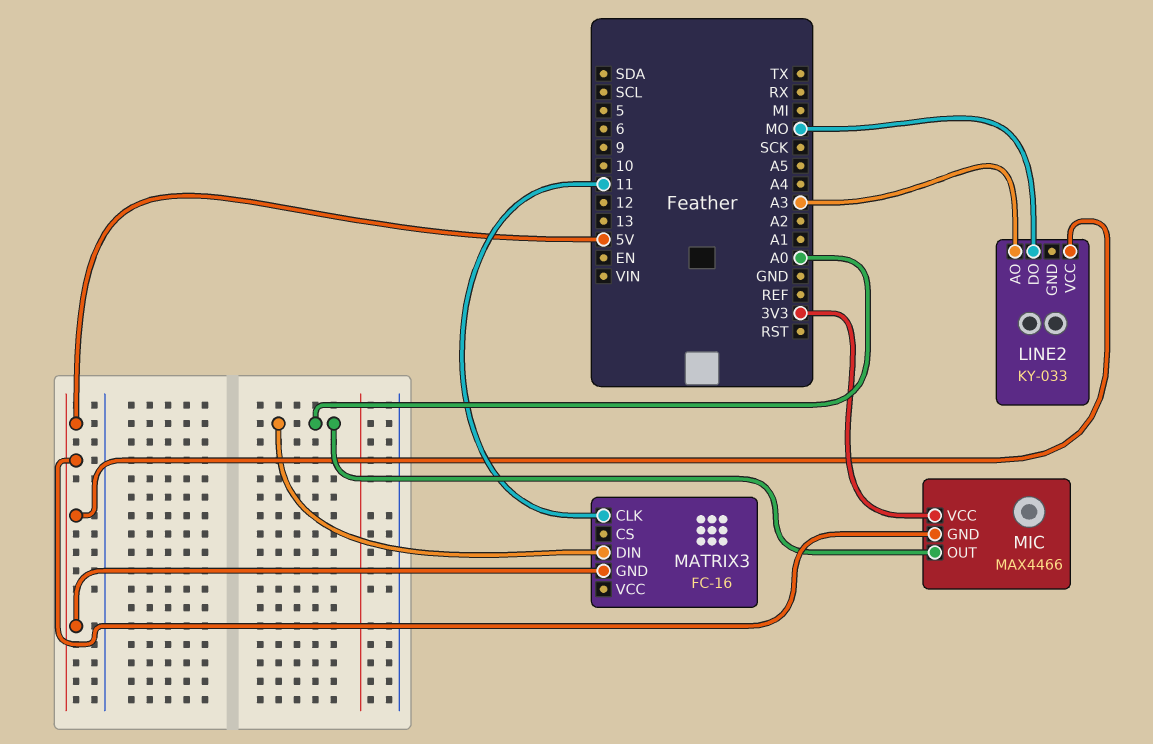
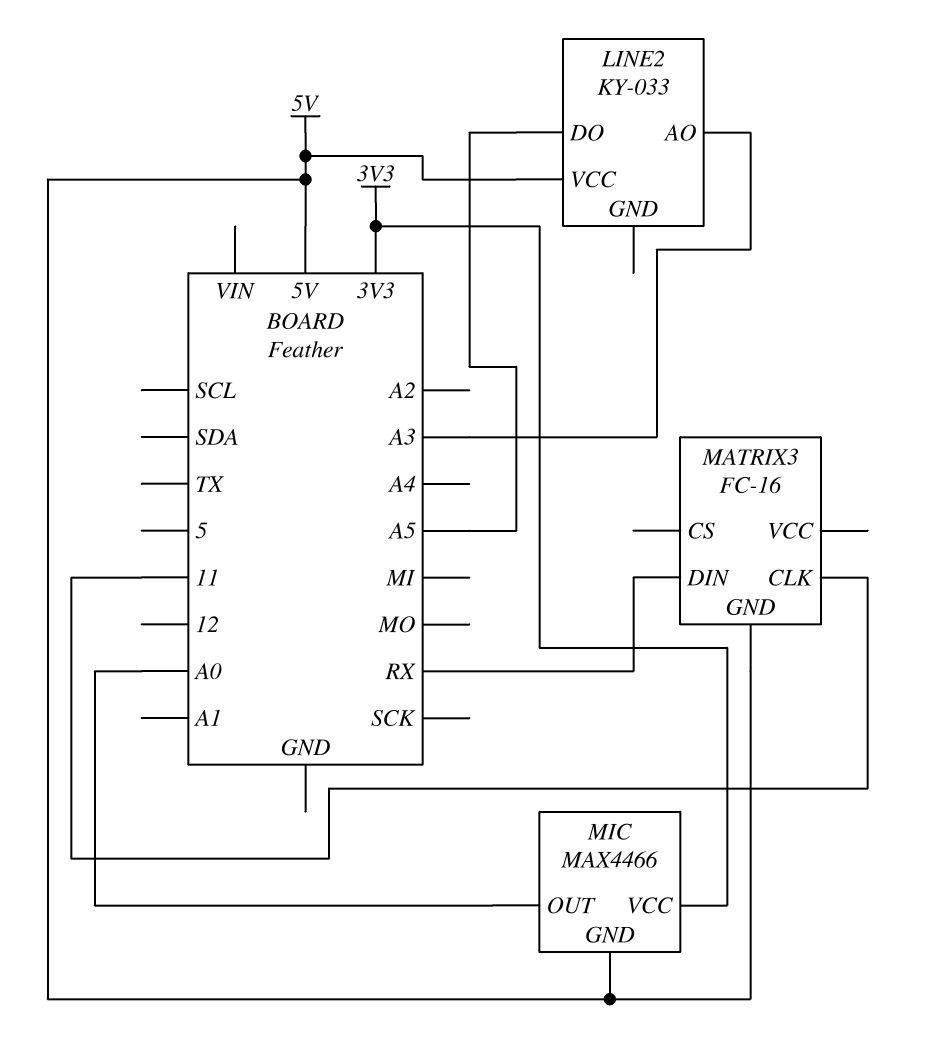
LINE2 pin DO: MO -> A5
MATRIX3 pin DIN: A0 -> RX

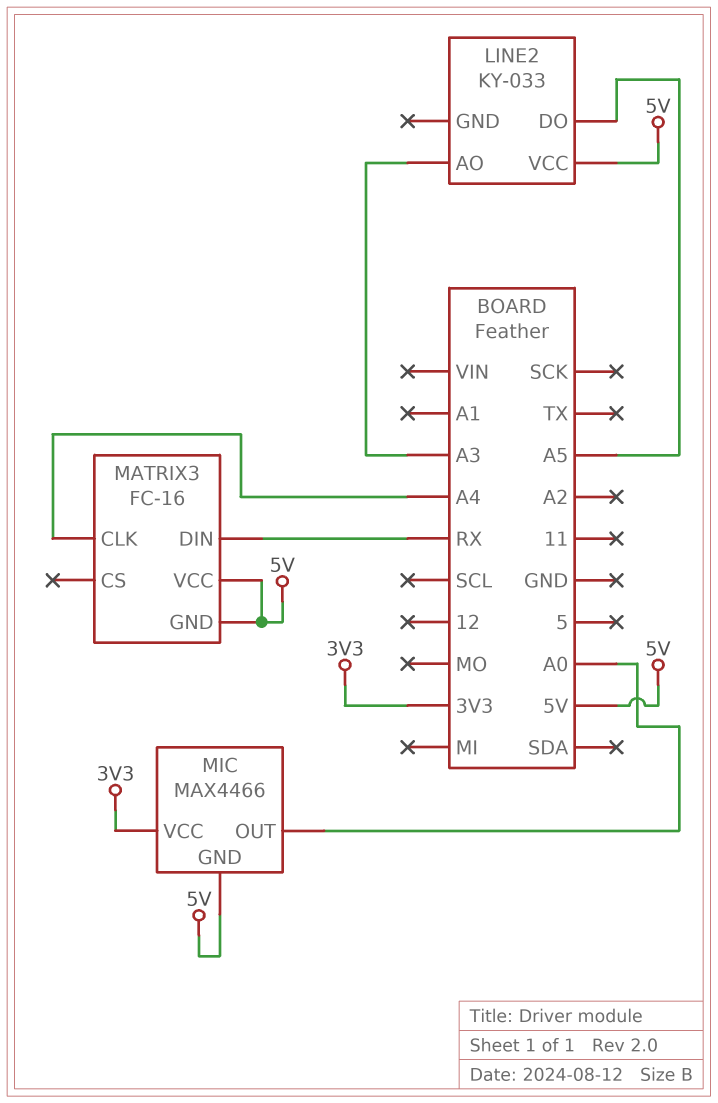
MATRIX3 pin CLK: 11 -> A4
MATRIX3 pin VCC: none -> 5V

